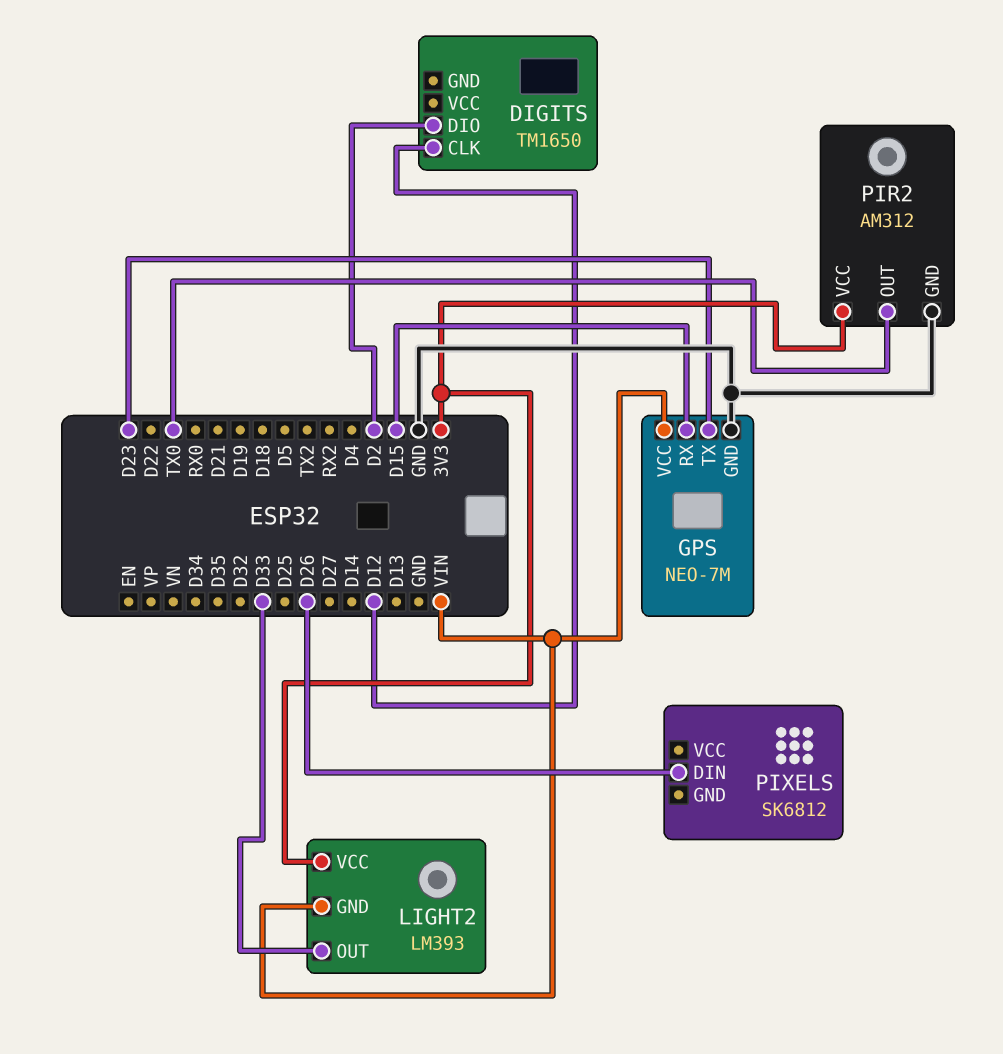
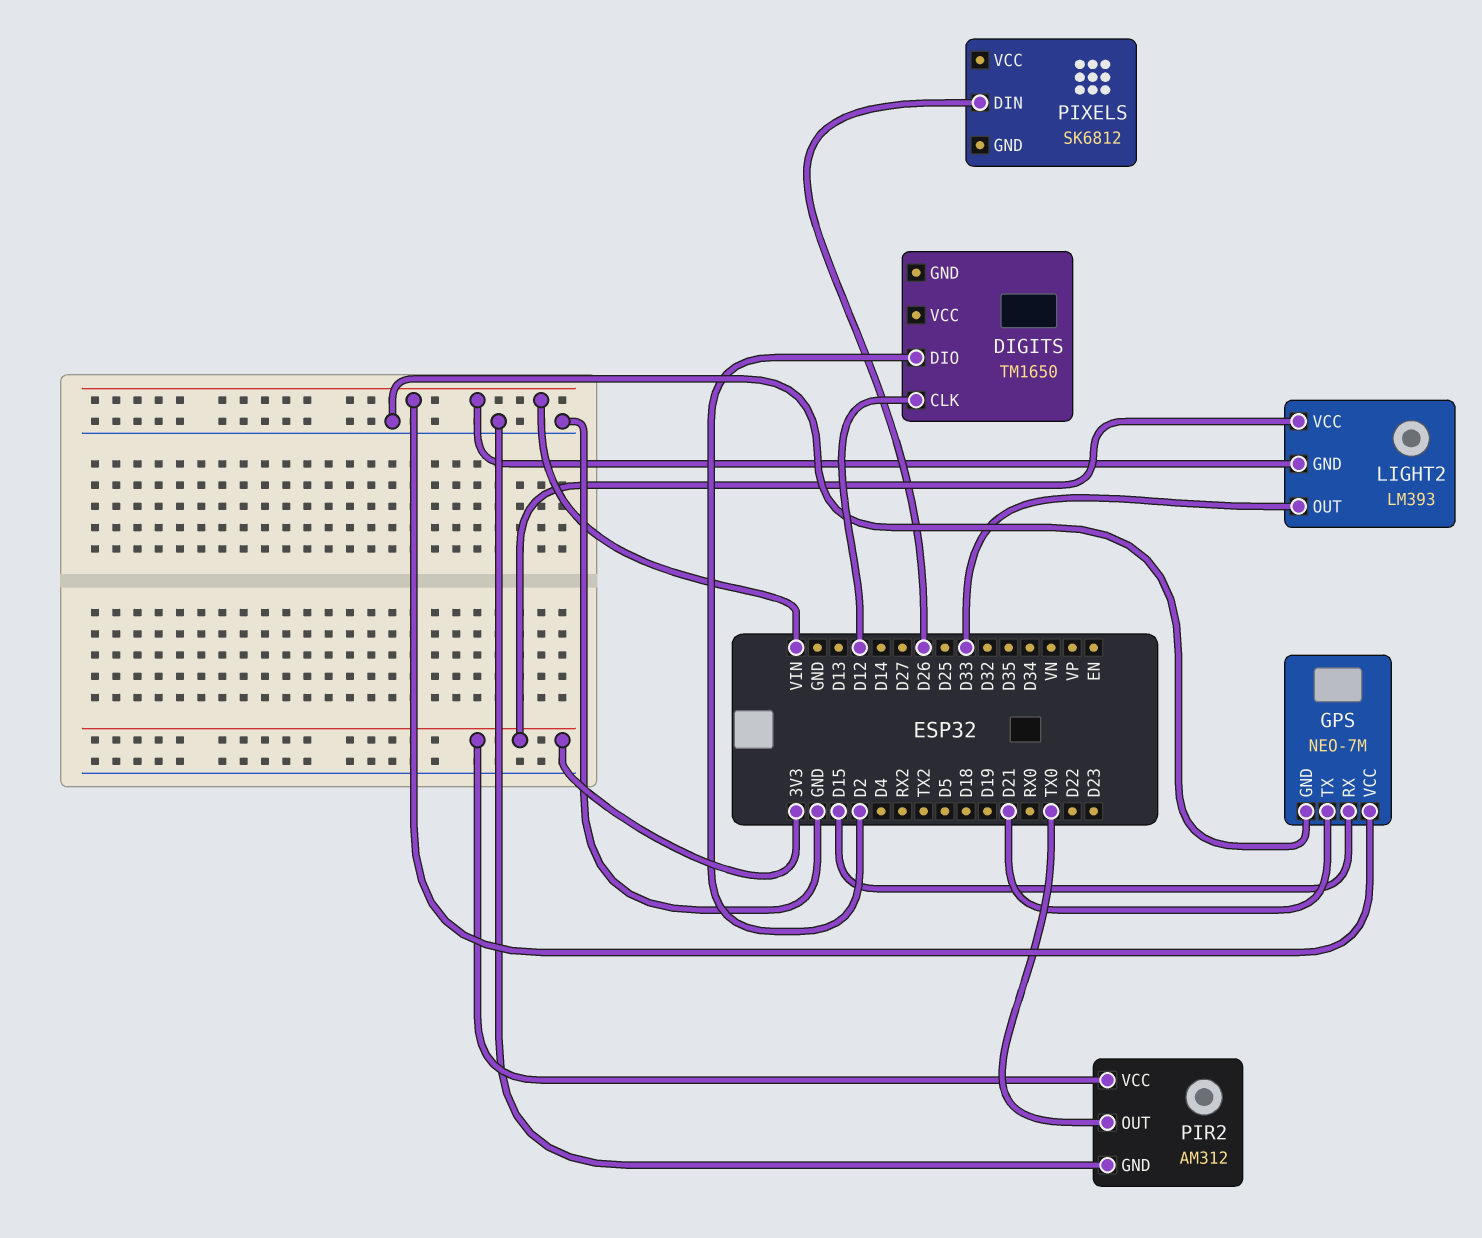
GPS pin TX: D23 -> D21

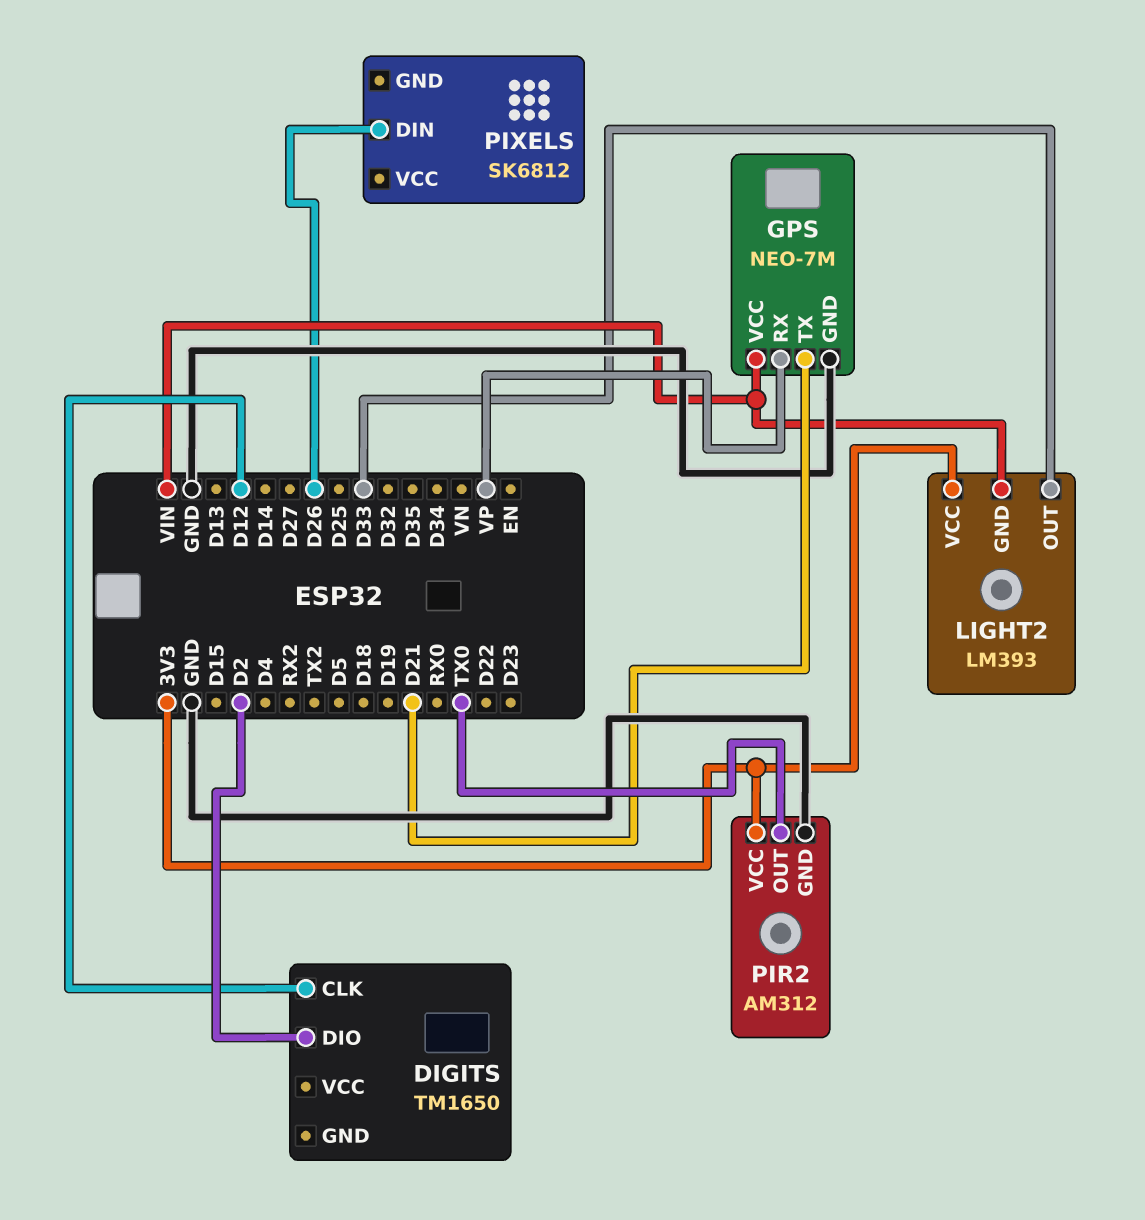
GPS pin RX: D15 -> VP

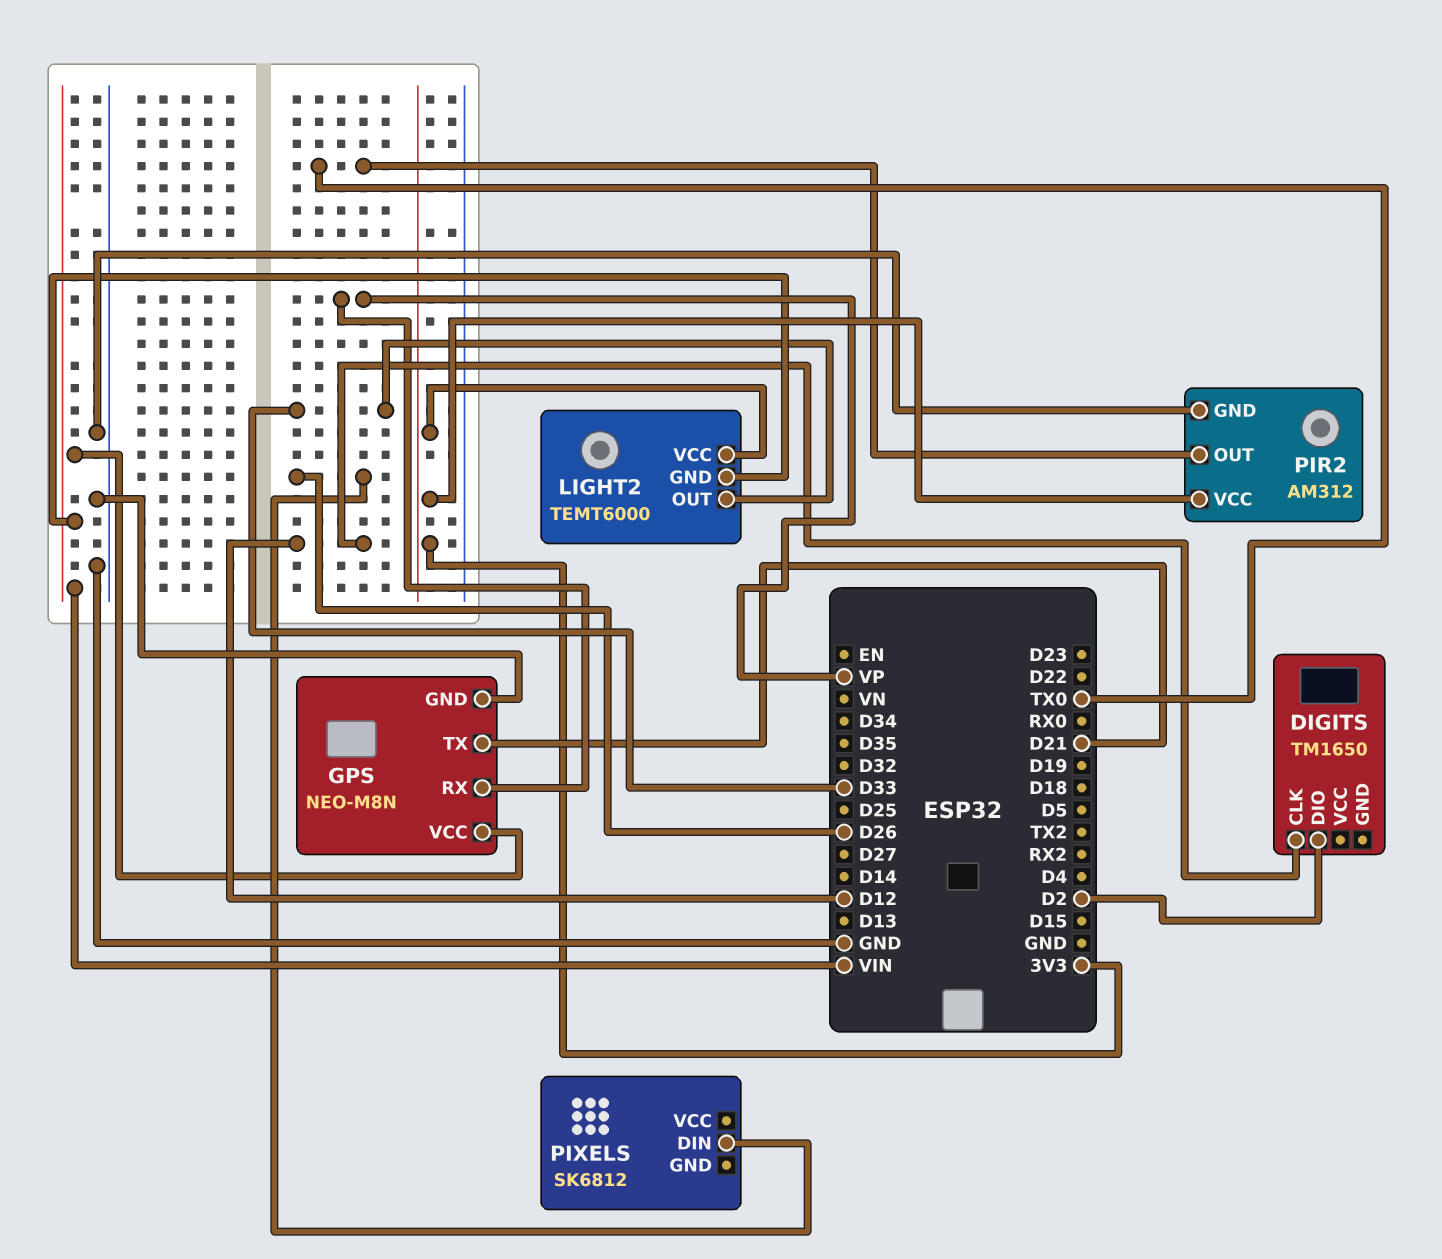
GPS: NEO-7M -> NEO-M8N
LIGHT2: LM393 -> TEMT6000

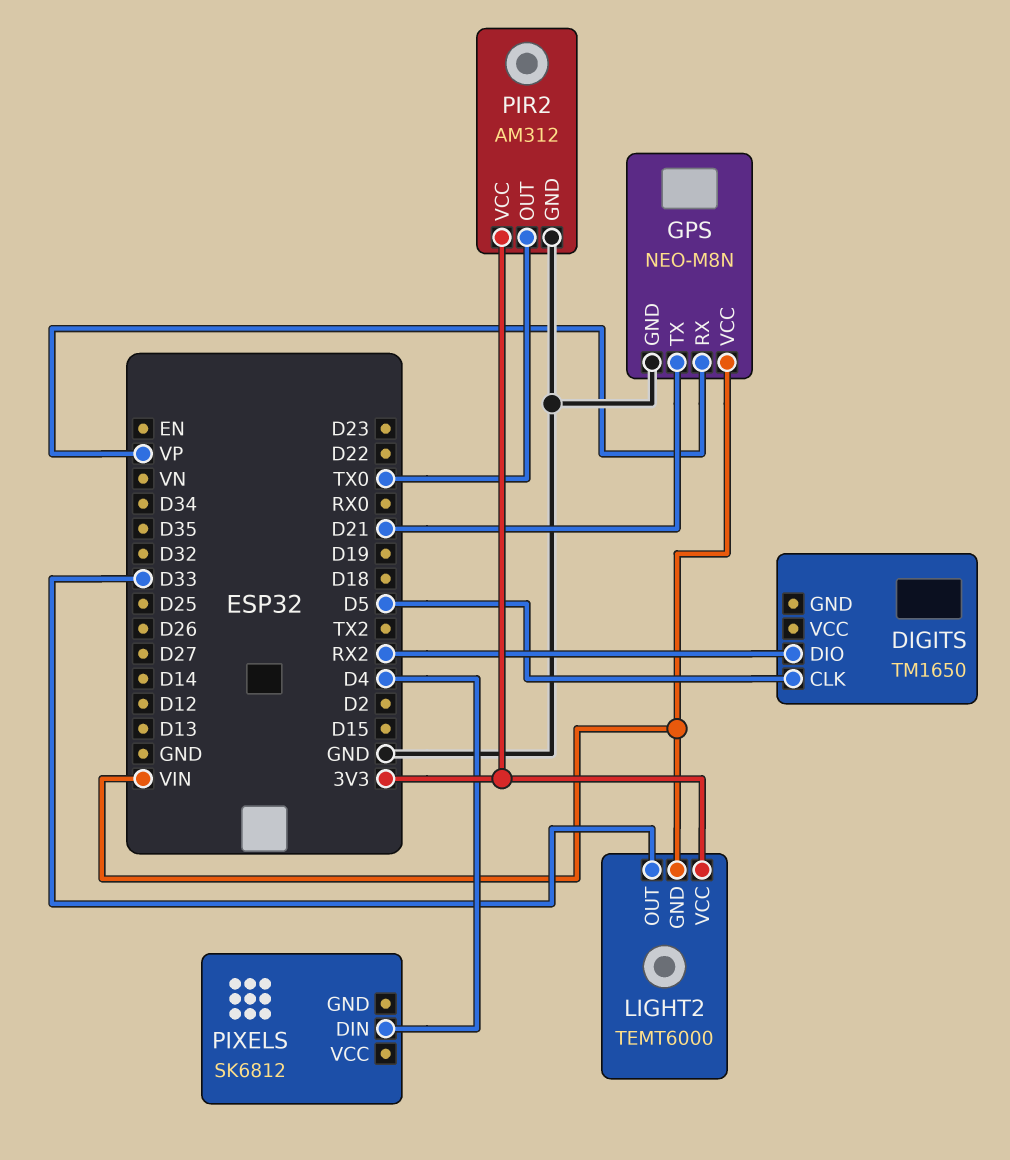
DIGITS pin CLK: D12 -> D5
DIGITS pin DIO: D2 -> RX2
PIXELS pin DIN: D26 -> D4

